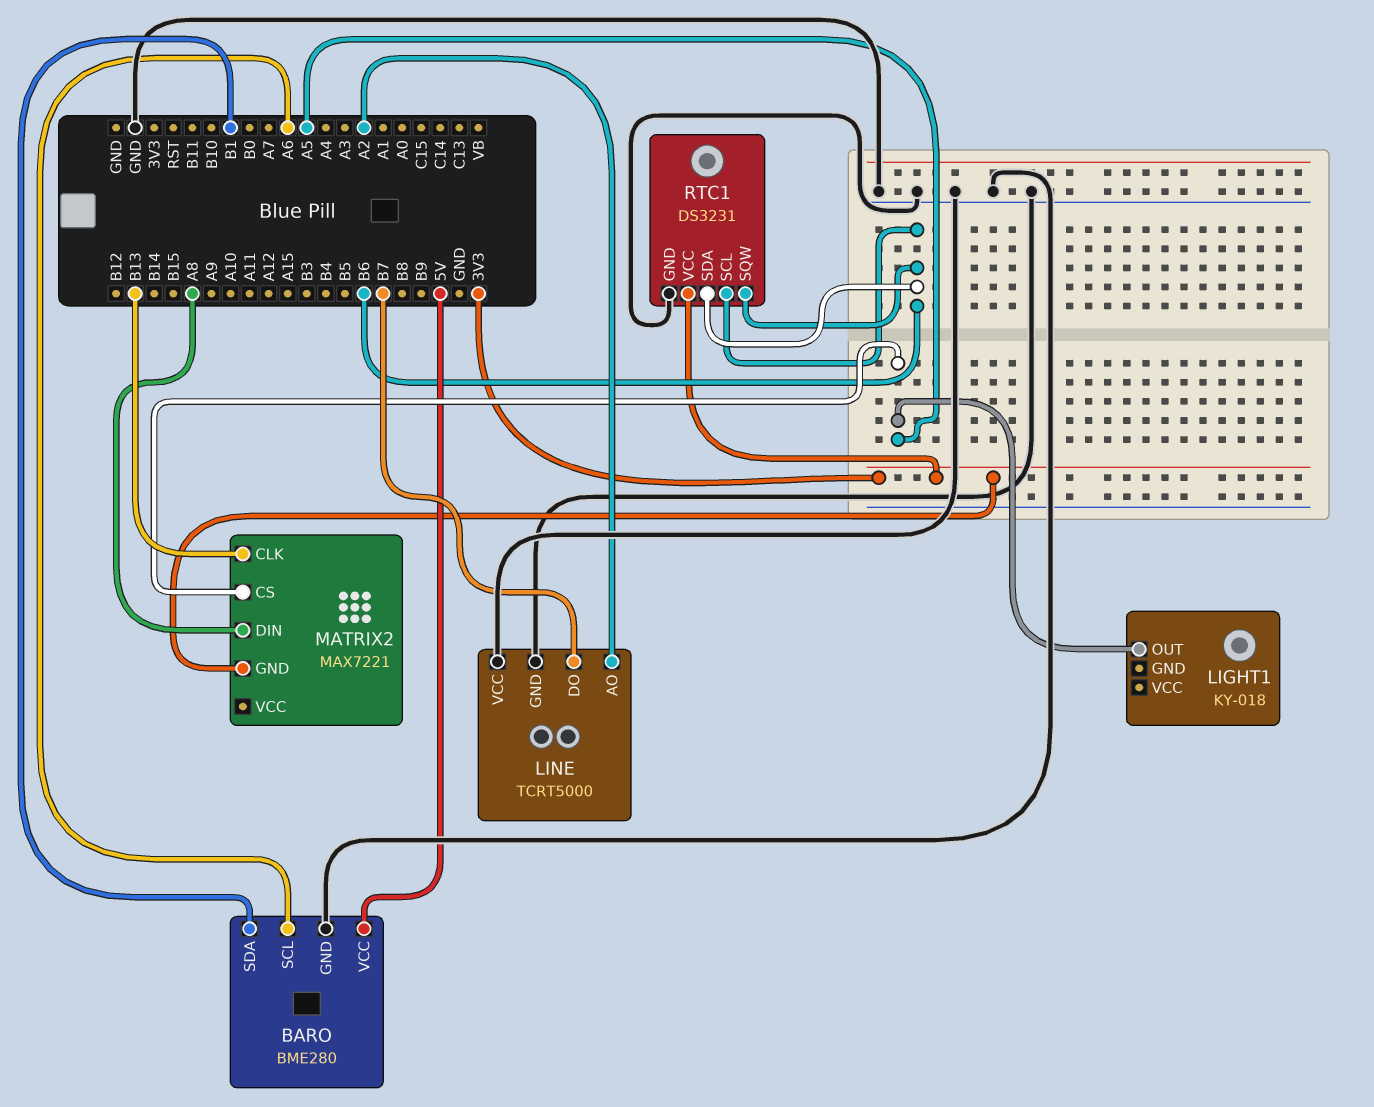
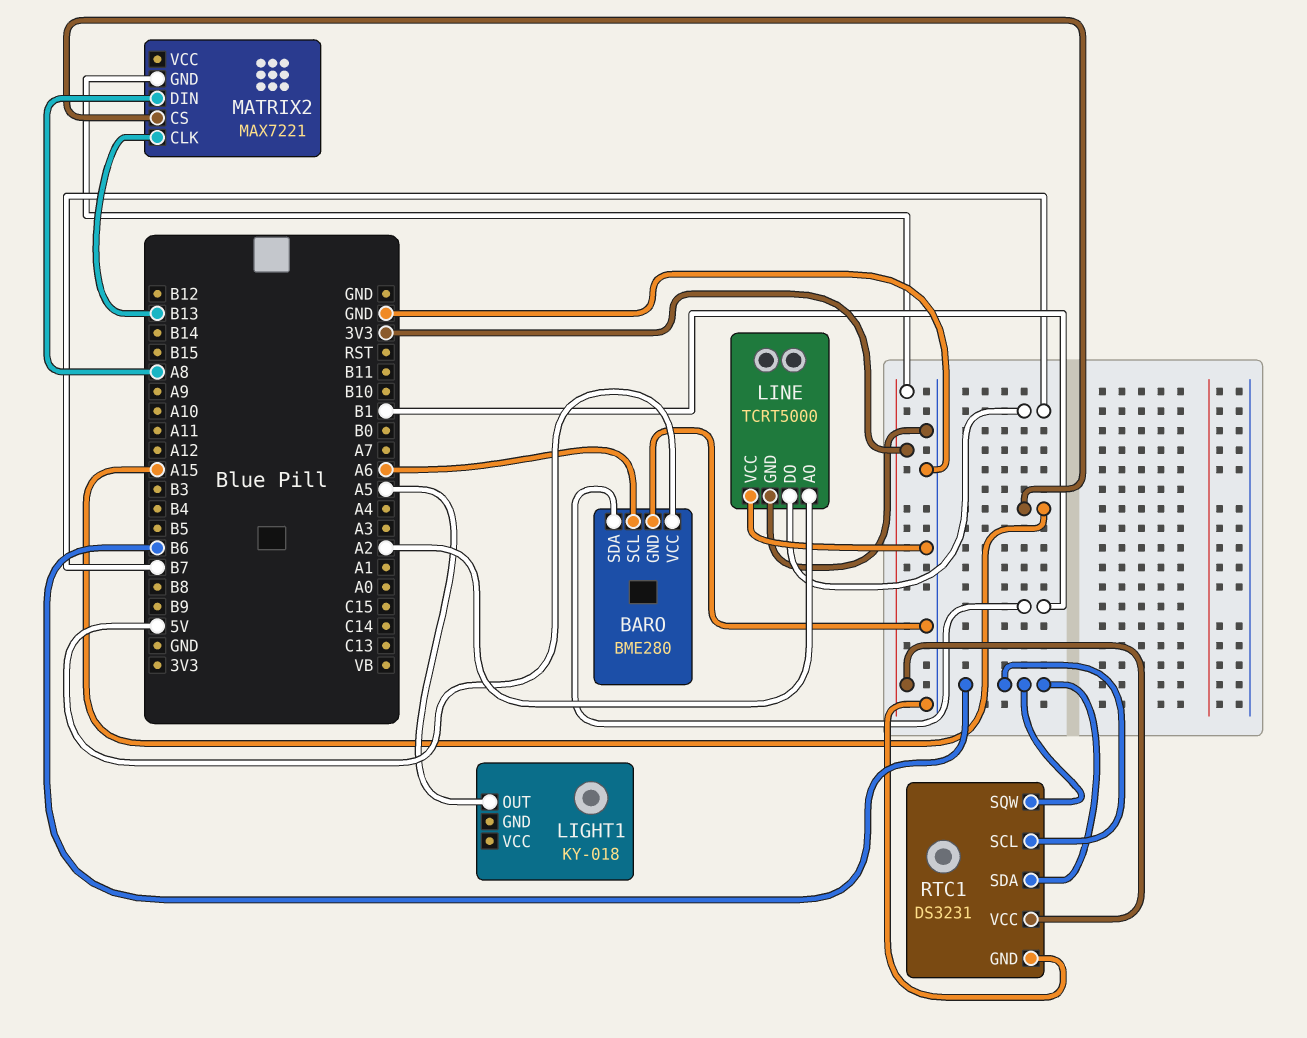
MATRIX2 pin CS: A5 -> A15

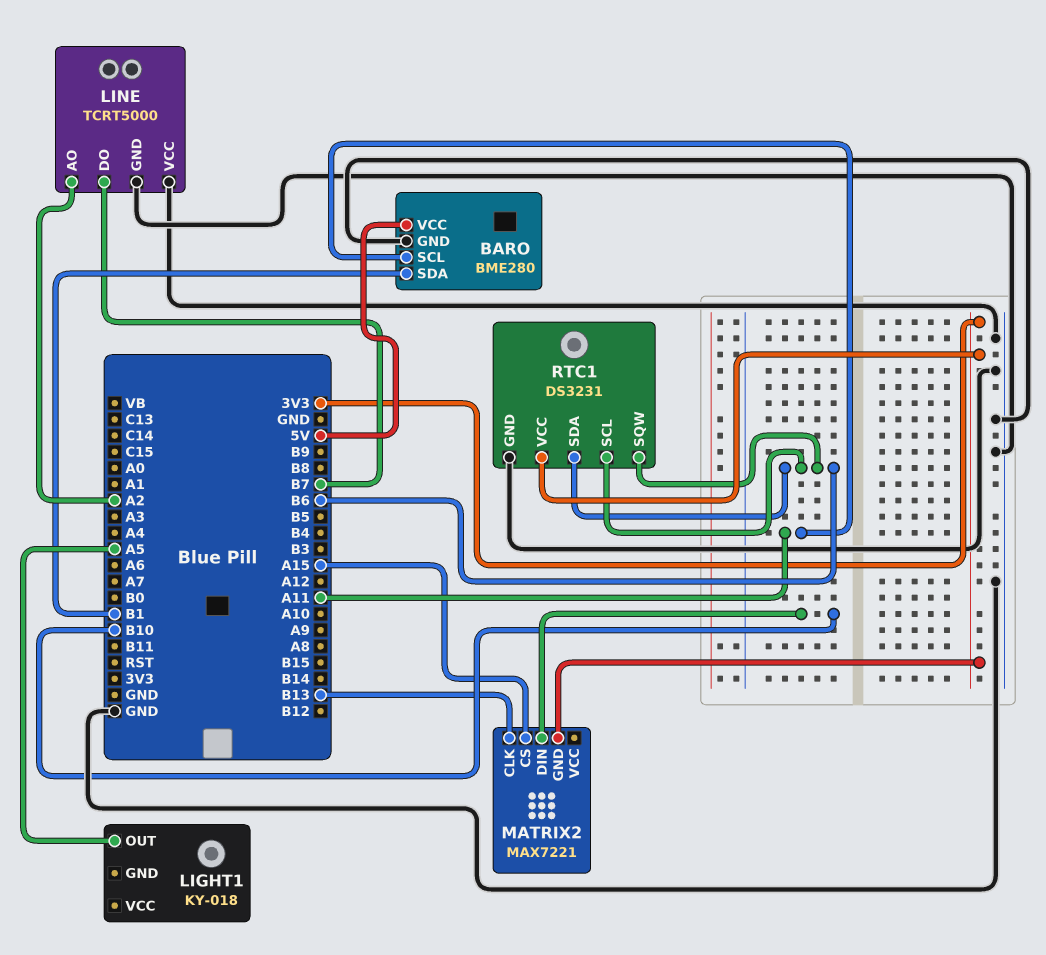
BARO pin SCL: A6 -> A11
MATRIX2 pin DIN: A8 -> B10

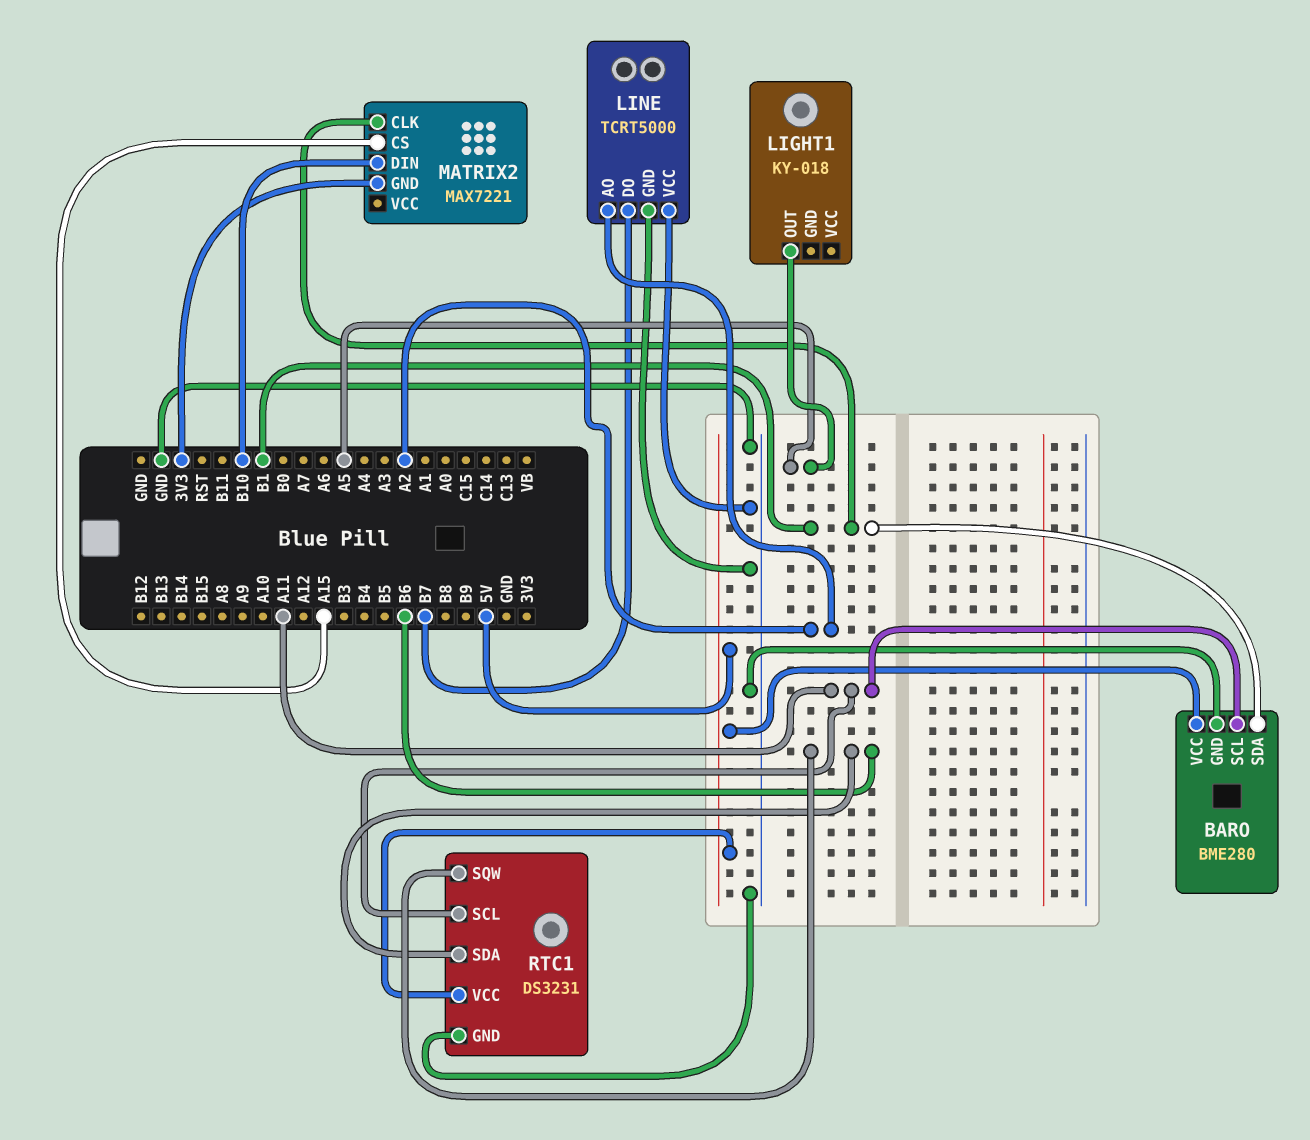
MATRIX2 pin CLK: B13 -> B1
RTC1 pin SCL: B6 -> A11
RTC1 pin VCC: 3V3 -> 5V

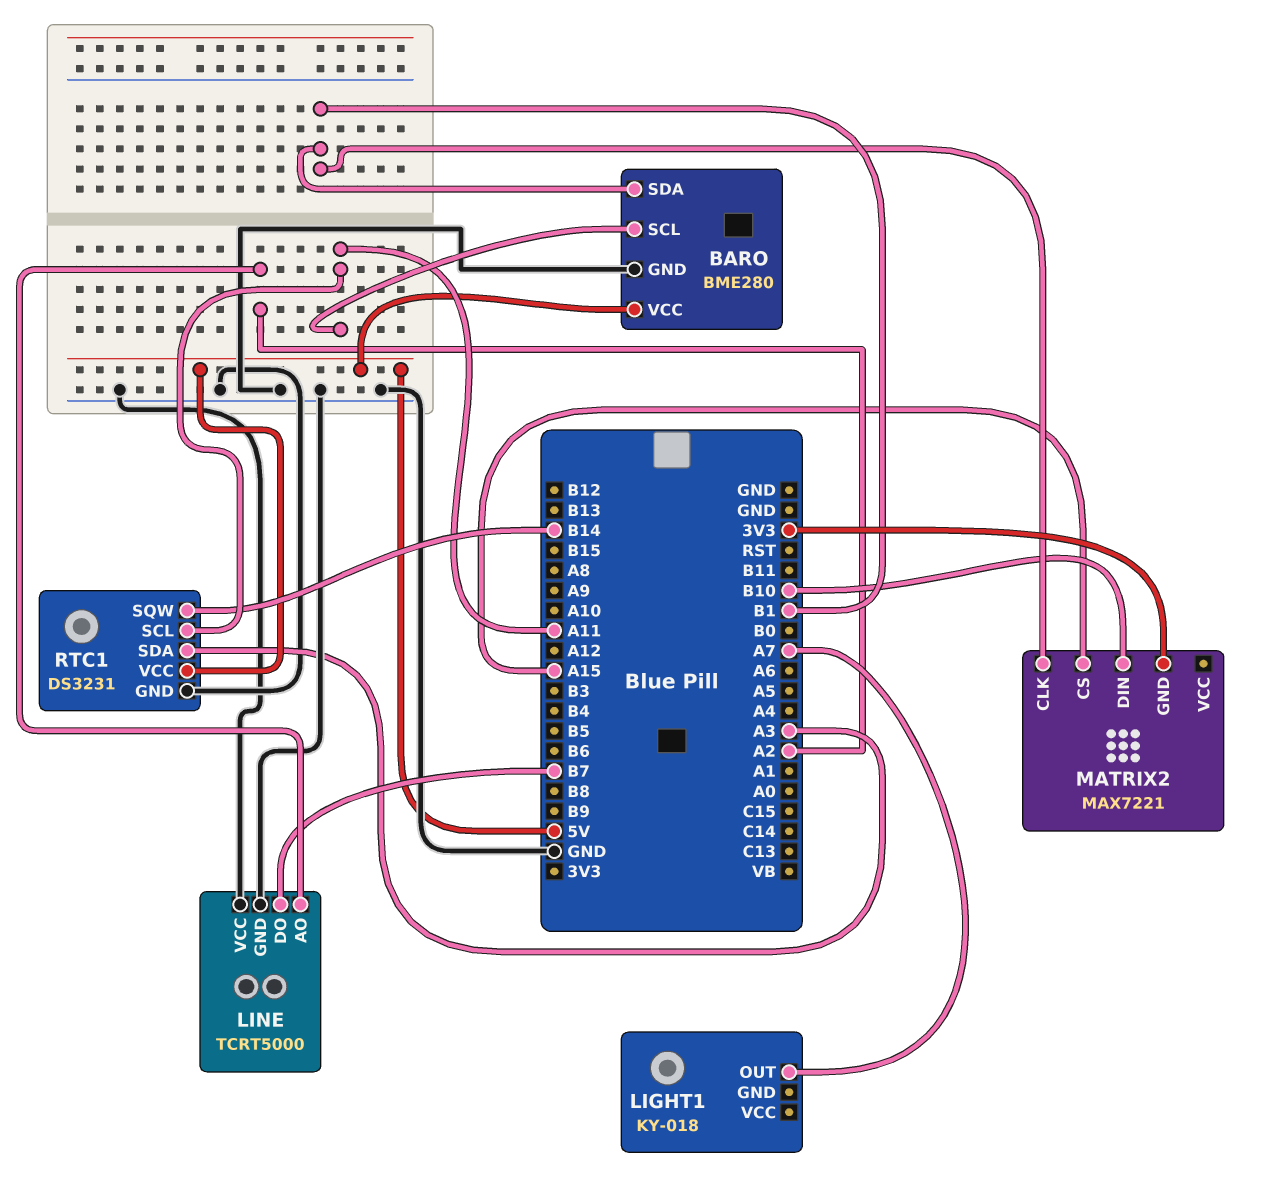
LIGHT1 pin OUT: A5 -> A7
RTC1 pin SDA: B6 -> A3
RTC1 pin SQW: B6 -> B14

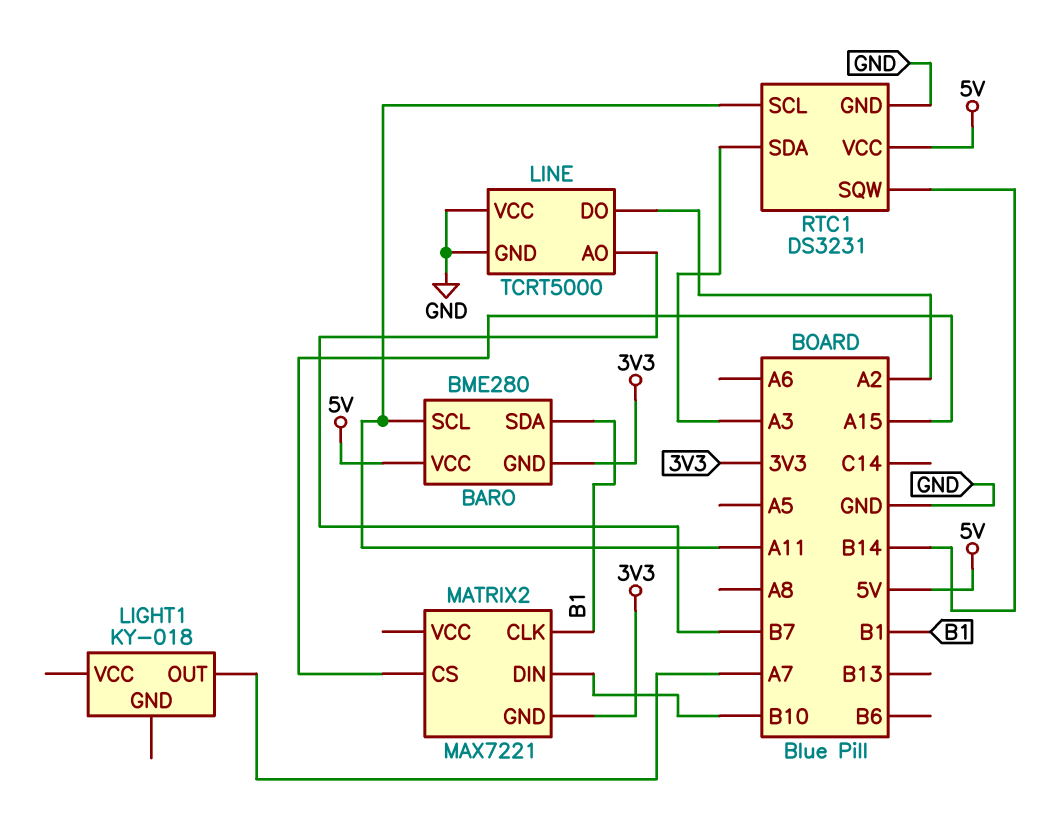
BARO pin GND: GND -> 3V3
LINE pin AO: A2 -> B7
LINE pin DO: B7 -> A2

